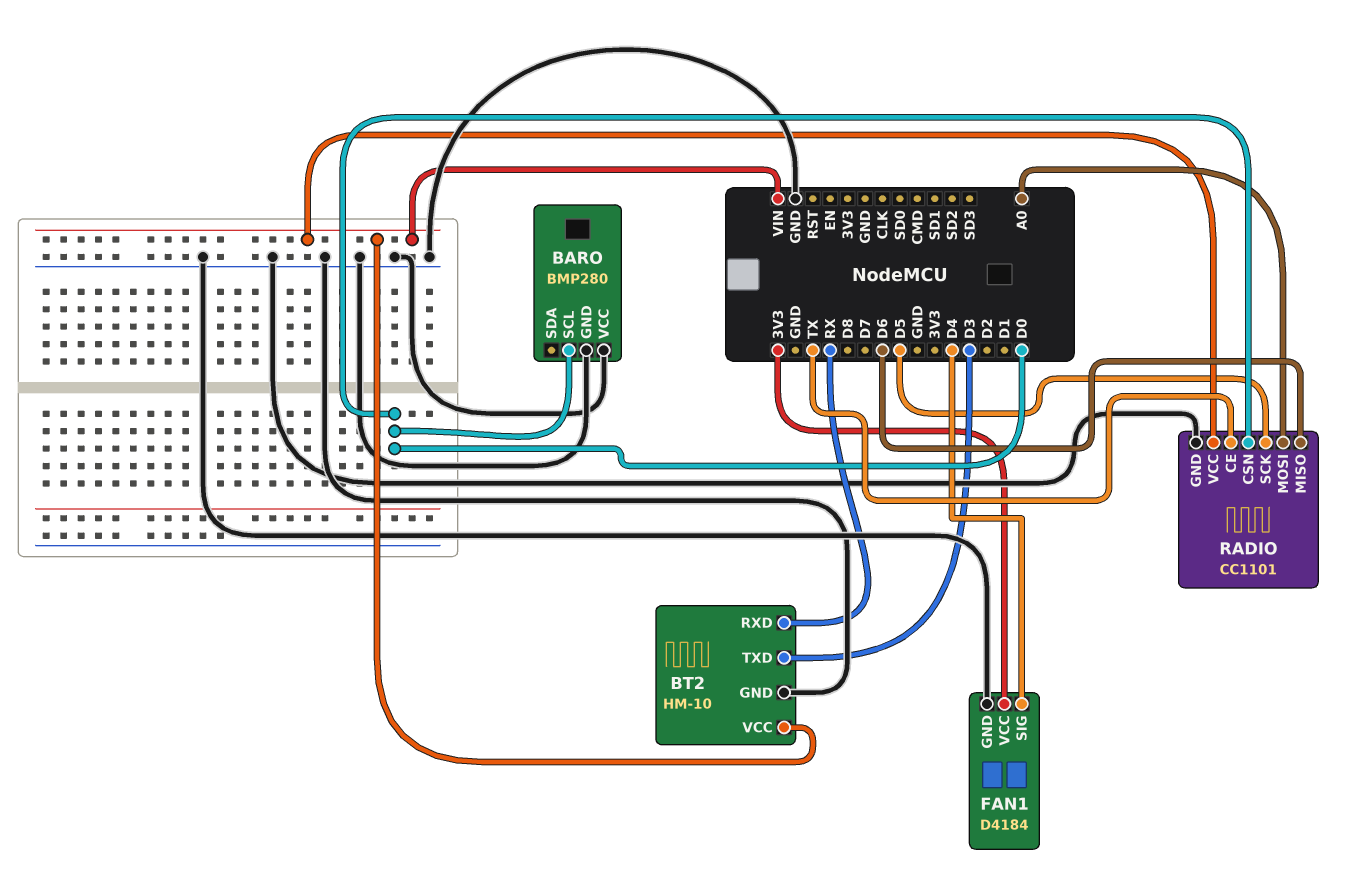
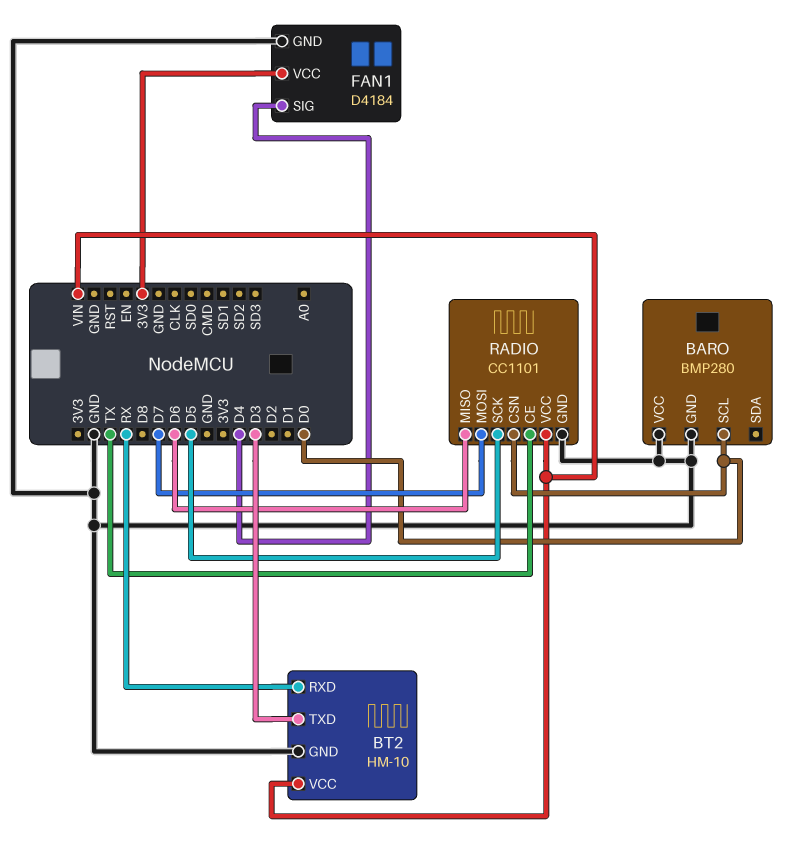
RADIO pin MOSI: A0 -> D7

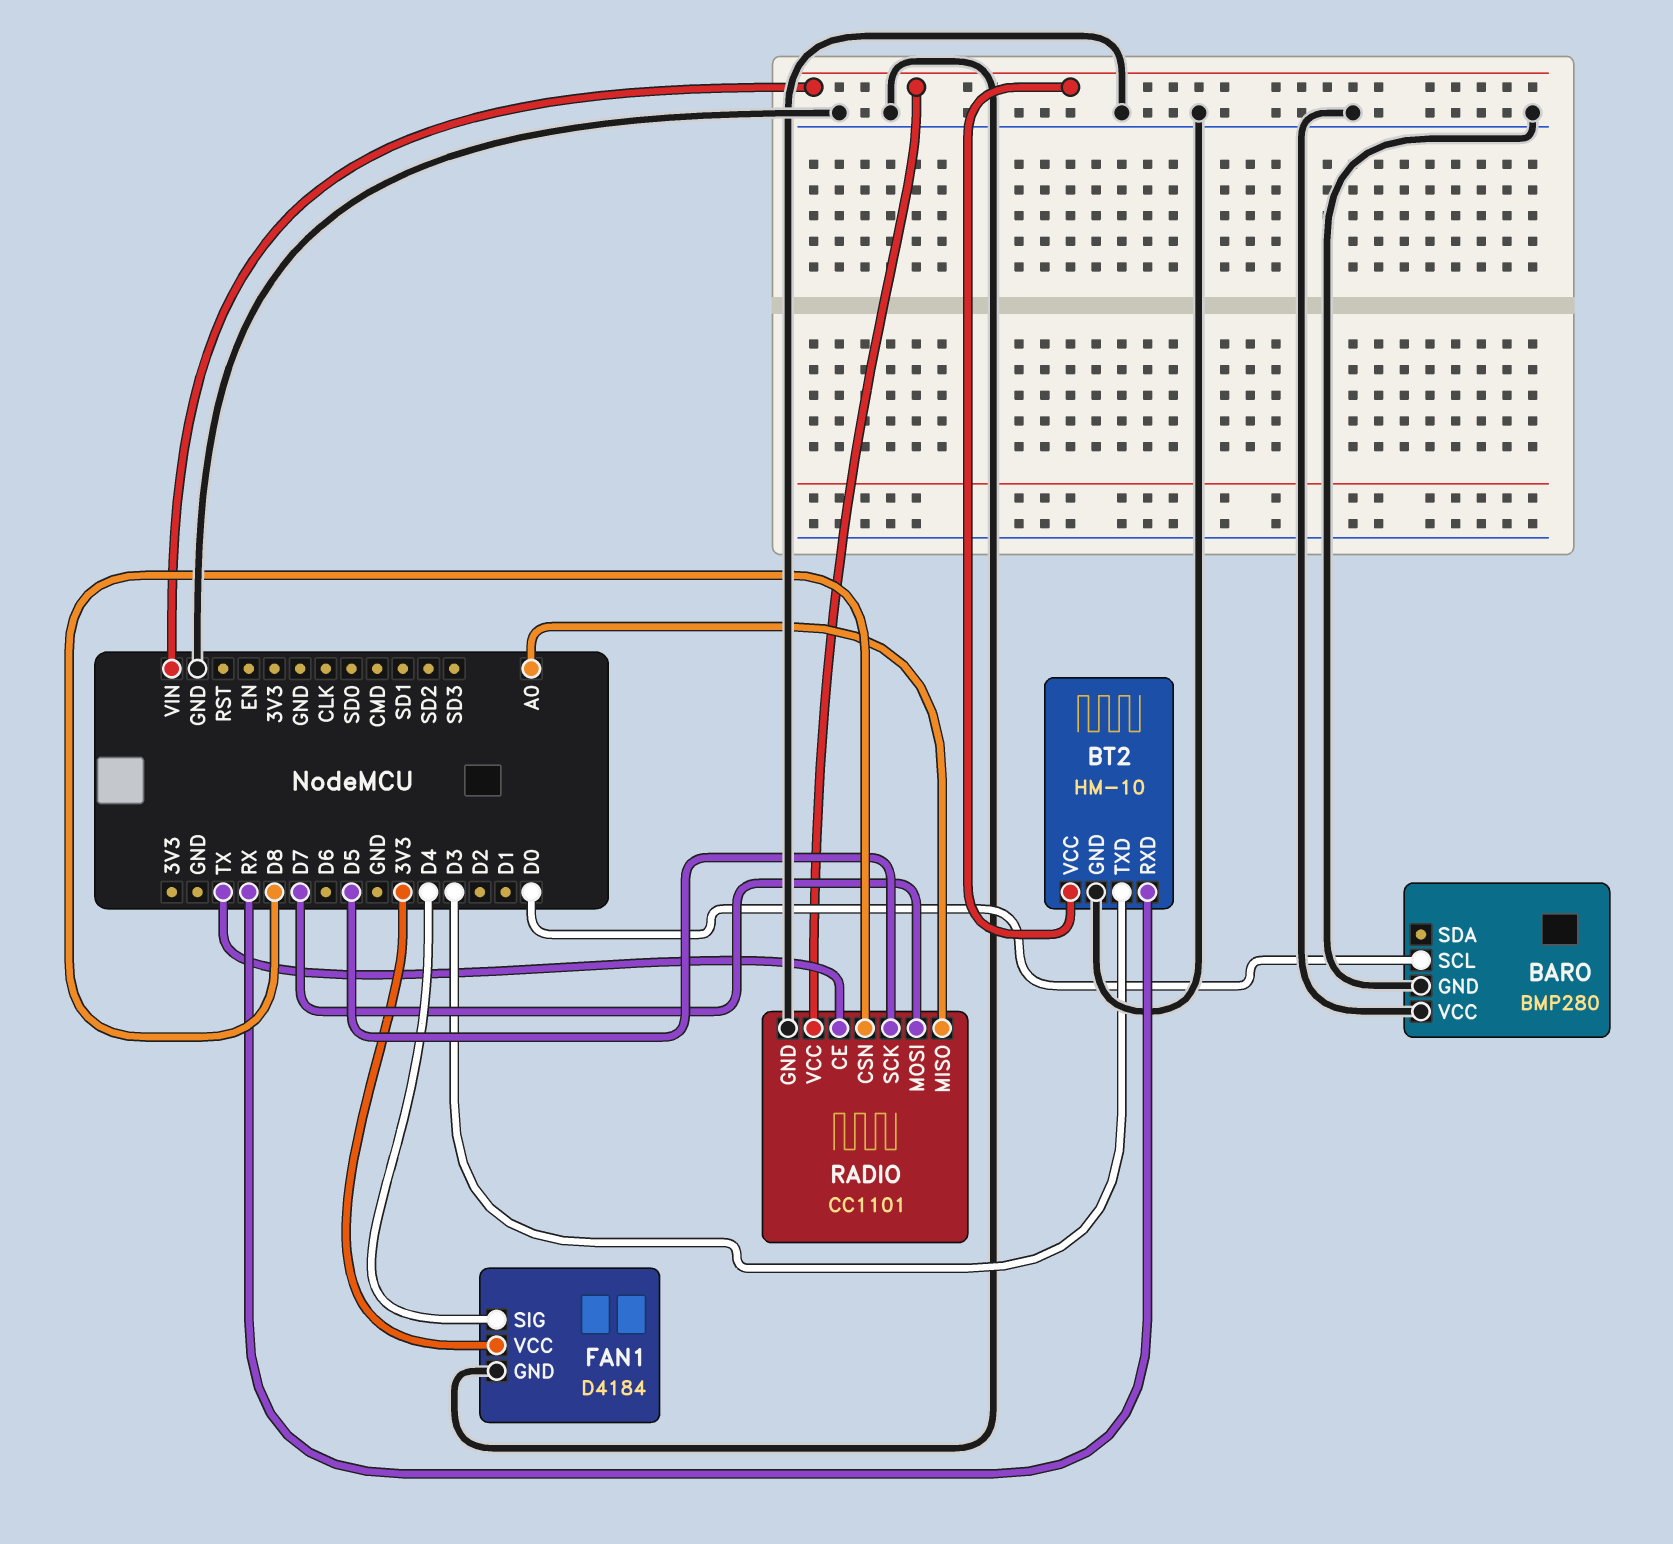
RADIO pin CSN: D0 -> D8
RADIO pin MISO: D6 -> A0

